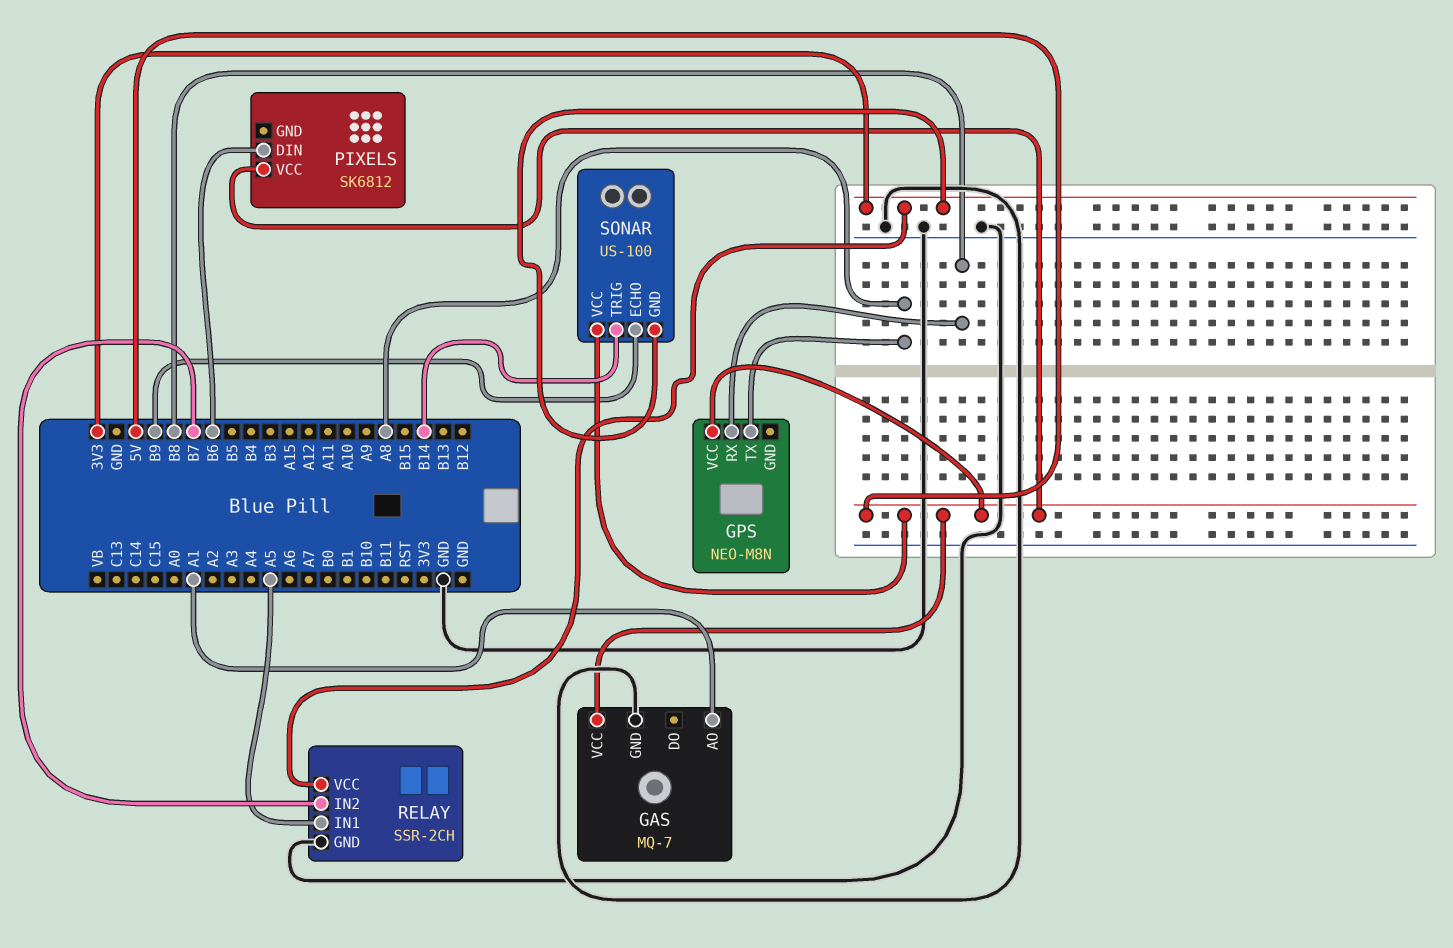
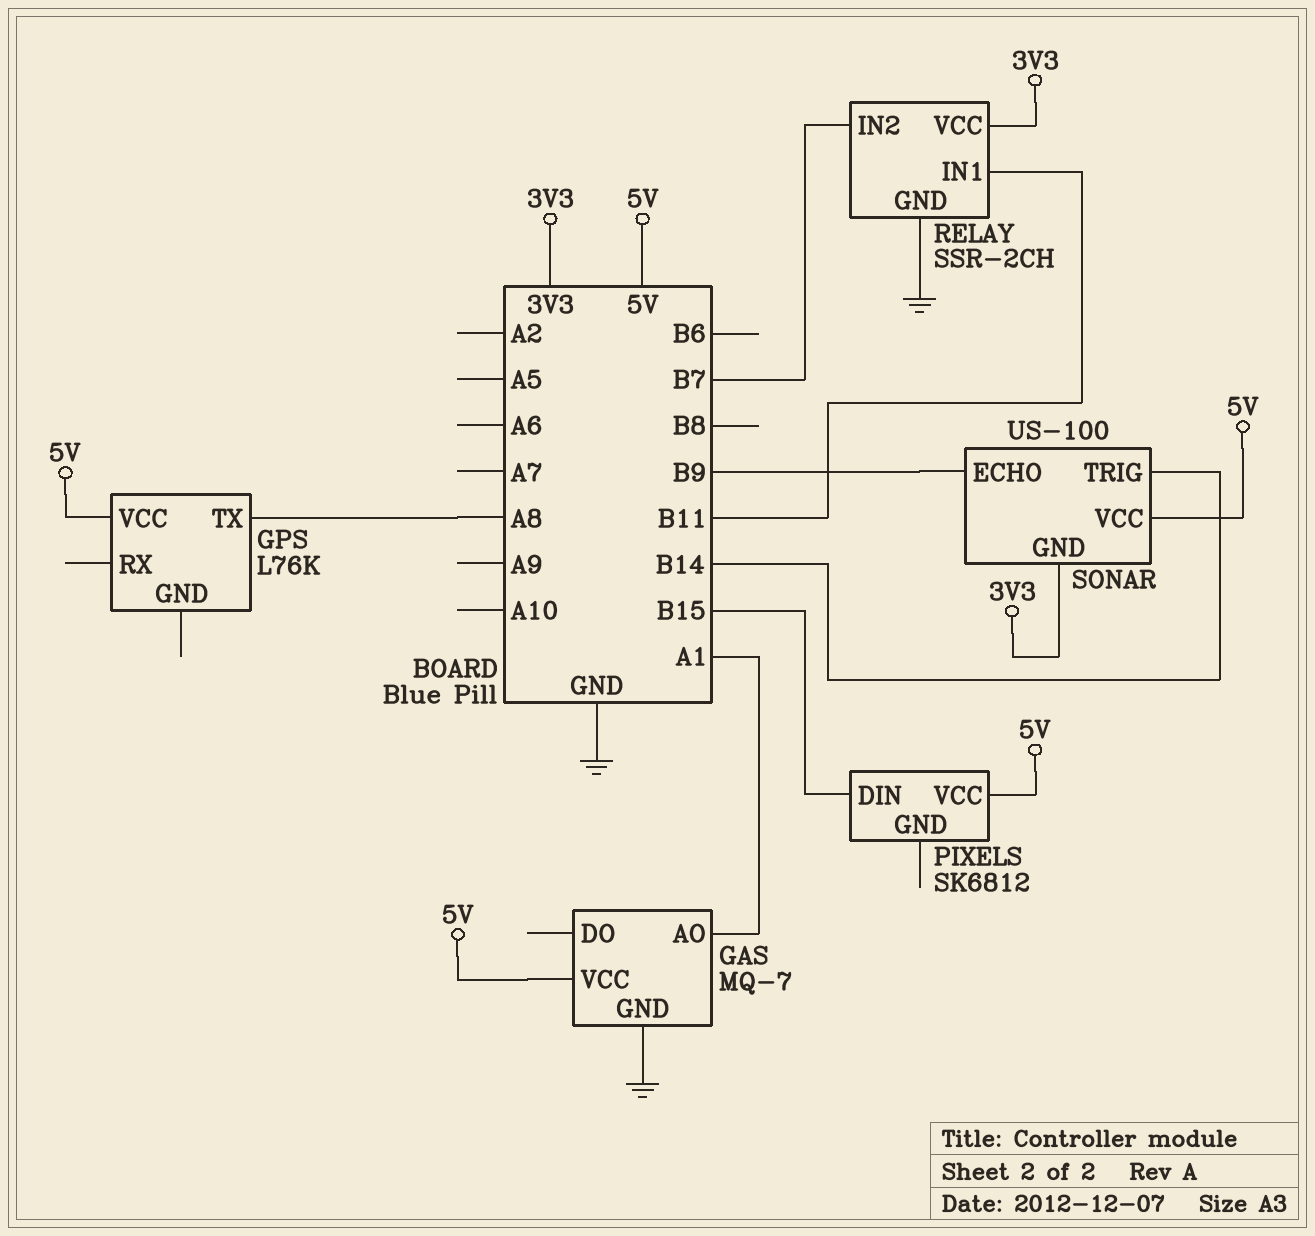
GPS: NEO-M8N -> L76K
GPS pin RX: B8 -> none
PIXELS pin DIN: B6 -> B15
RELAY pin IN1: A5 -> B11

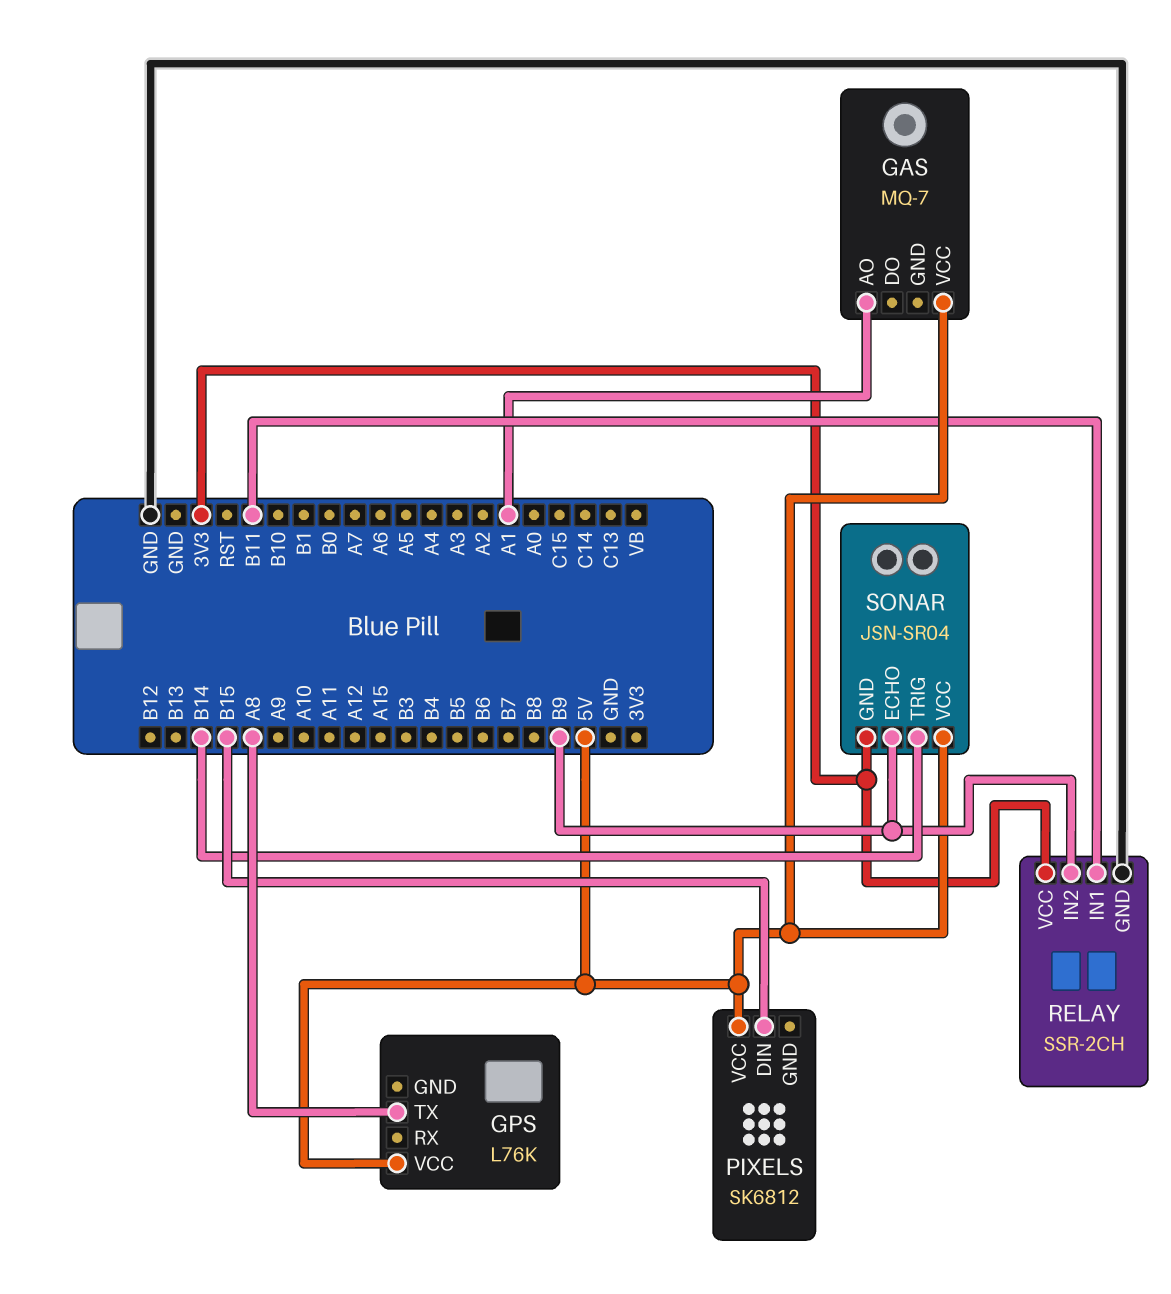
GAS pin GND: GND -> none
RELAY pin IN2: B7 -> B9
SONAR: US-100 -> JSN-SR04

